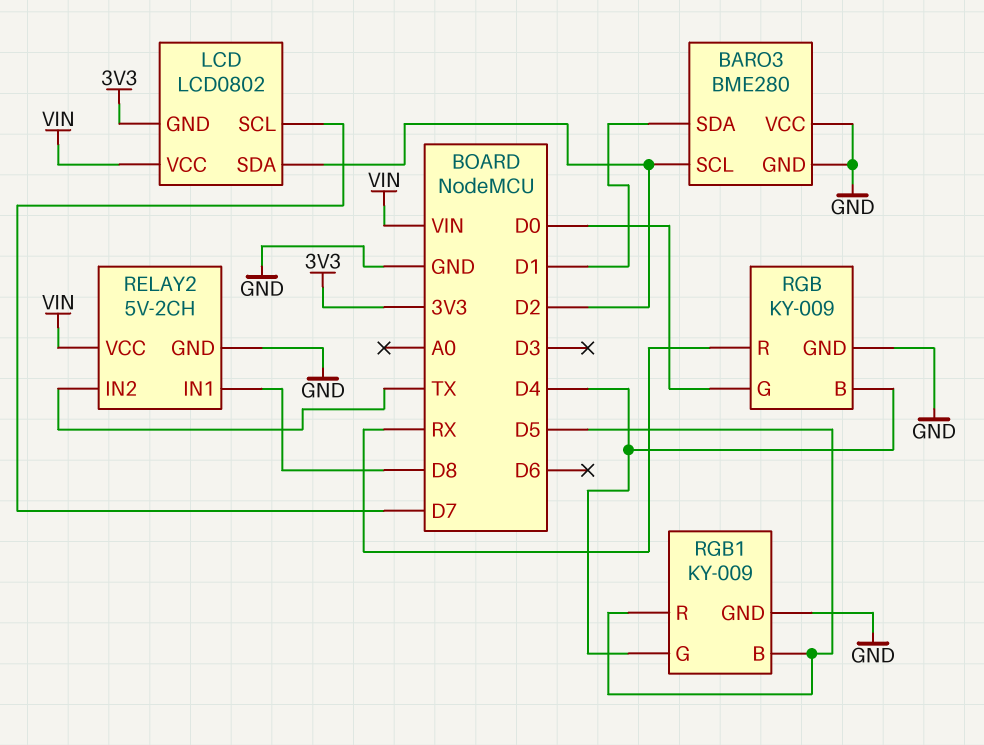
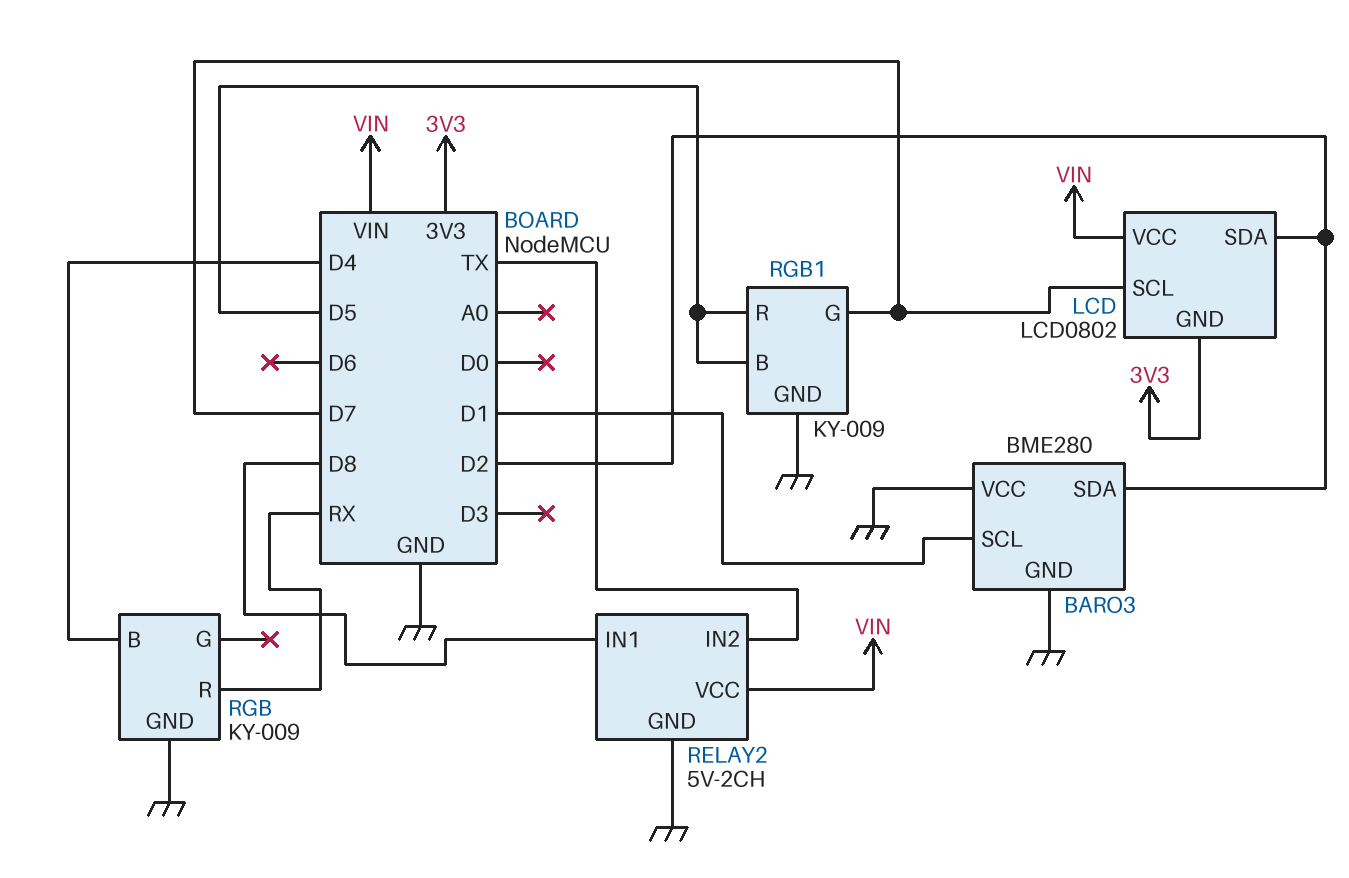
BARO3 pin SCL: D2 -> D1
BARO3 pin SDA: D1 -> D2
RGB pin G: D0 -> none
RGB1 pin G: D4 -> D7

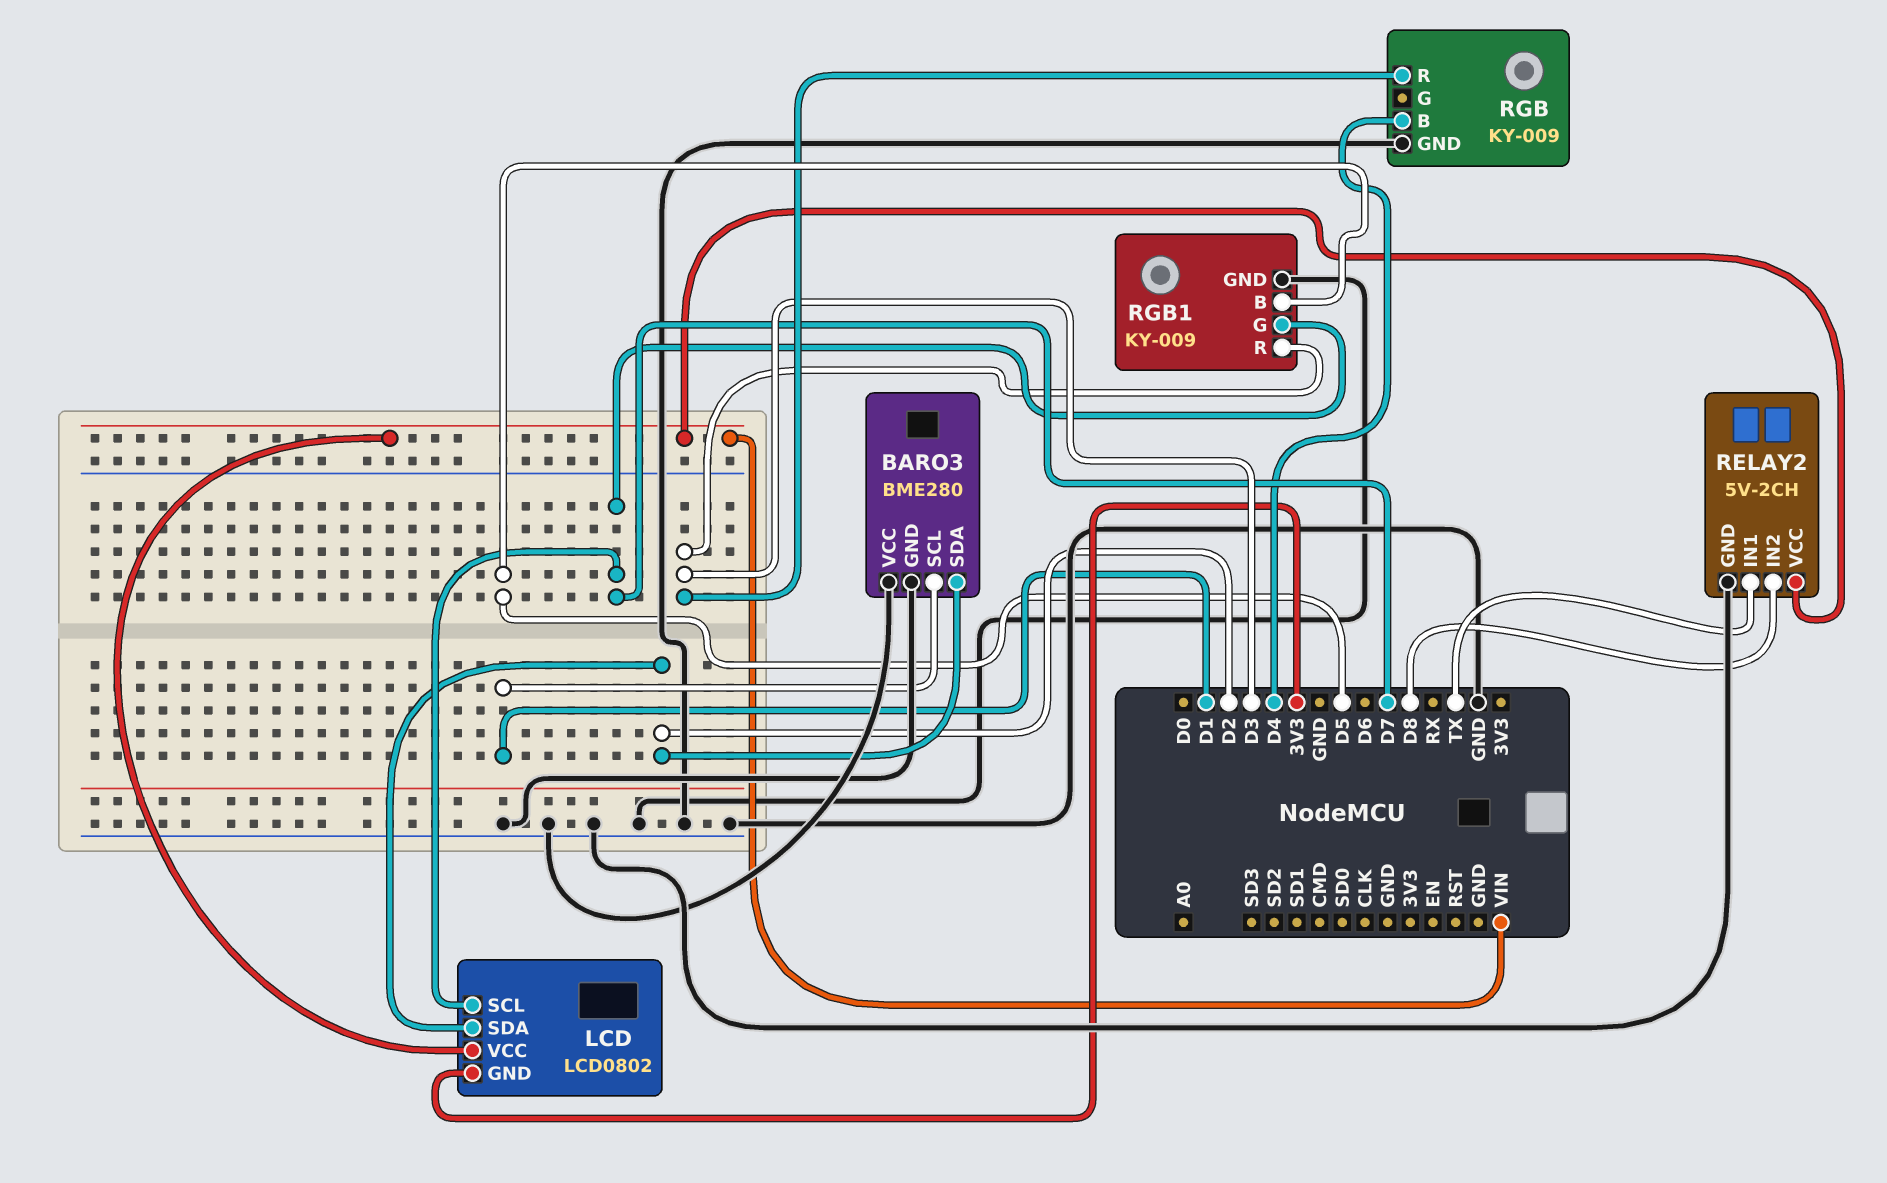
RELAY2 pin IN1: D8 -> TX
RELAY2 pin IN2: TX -> D8
RGB pin R: RX -> D3
RGB1 pin R: D5 -> D3

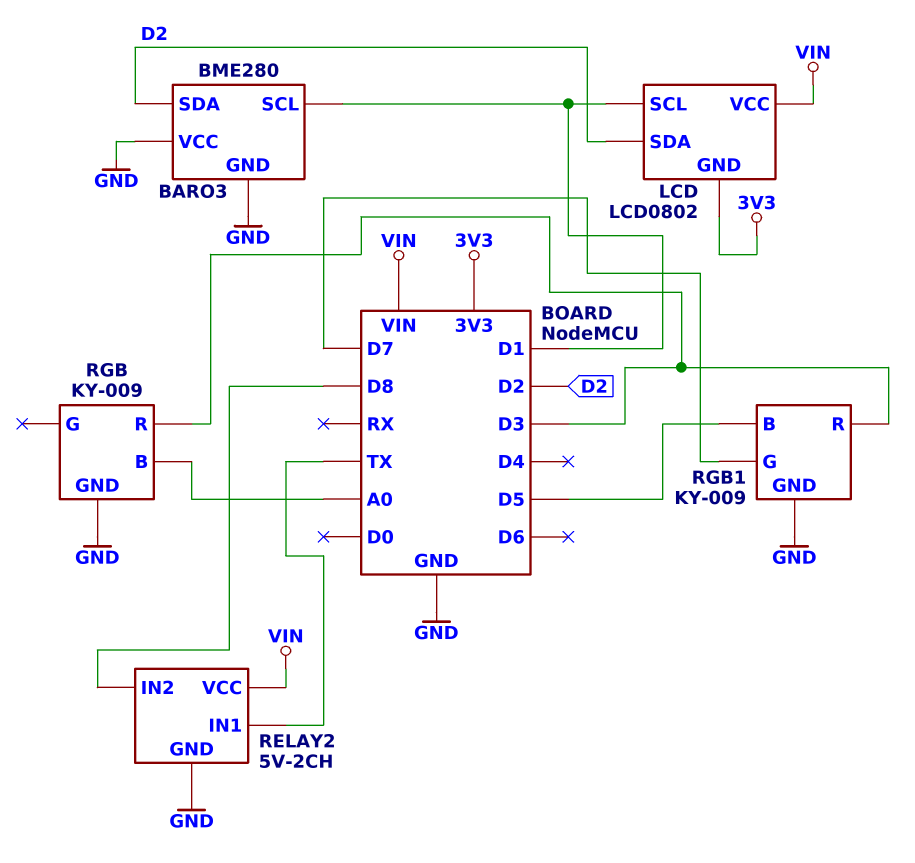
LCD pin SCL: D7 -> D1
RGB pin B: D4 -> A0

